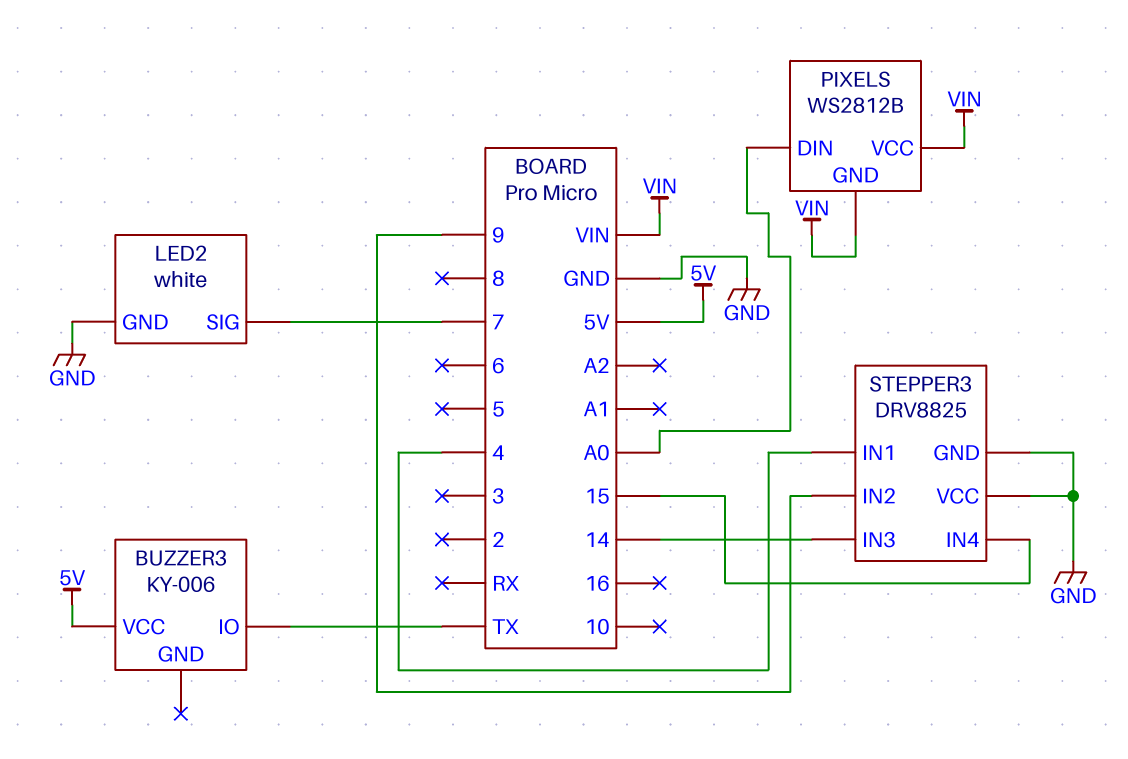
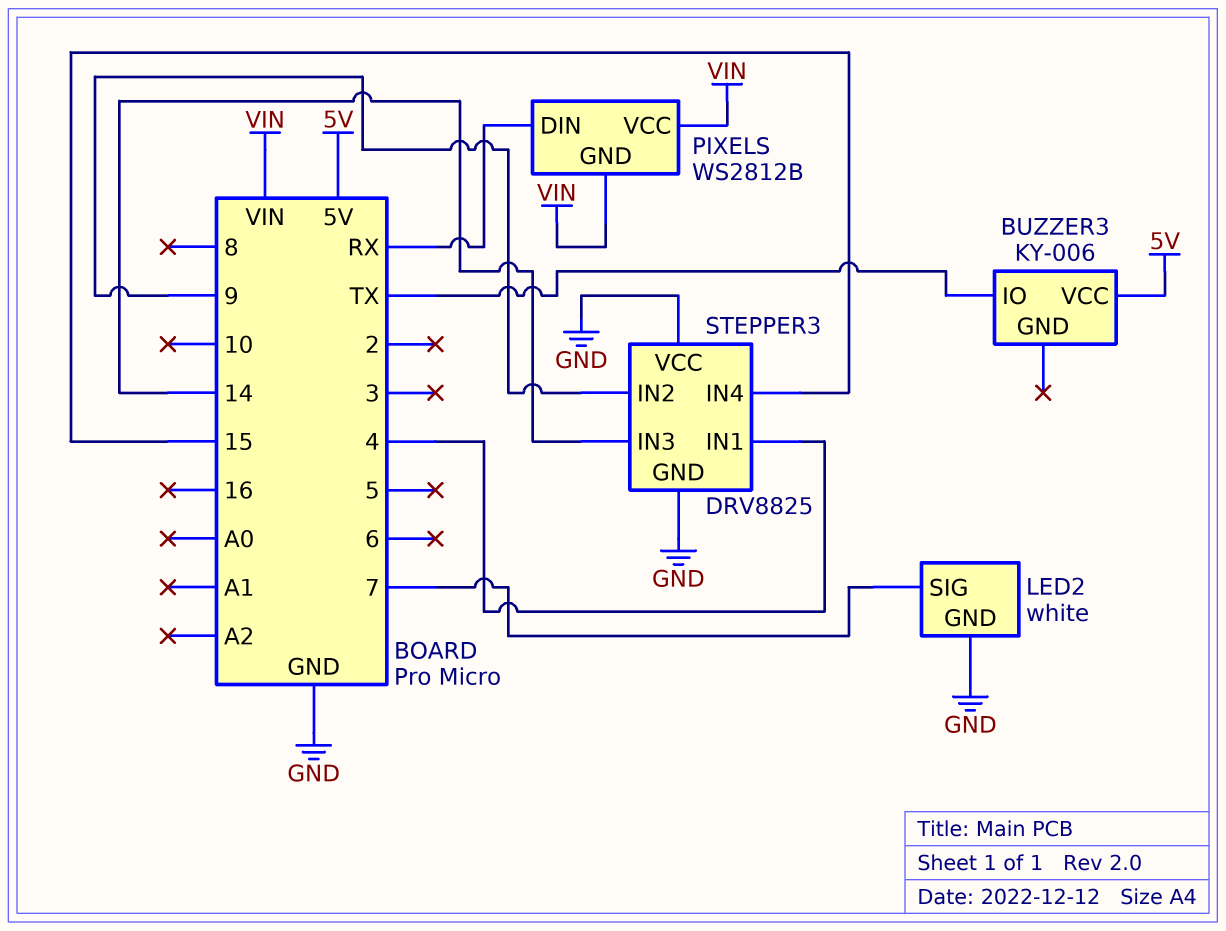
PIXELS pin DIN: A0 -> RX

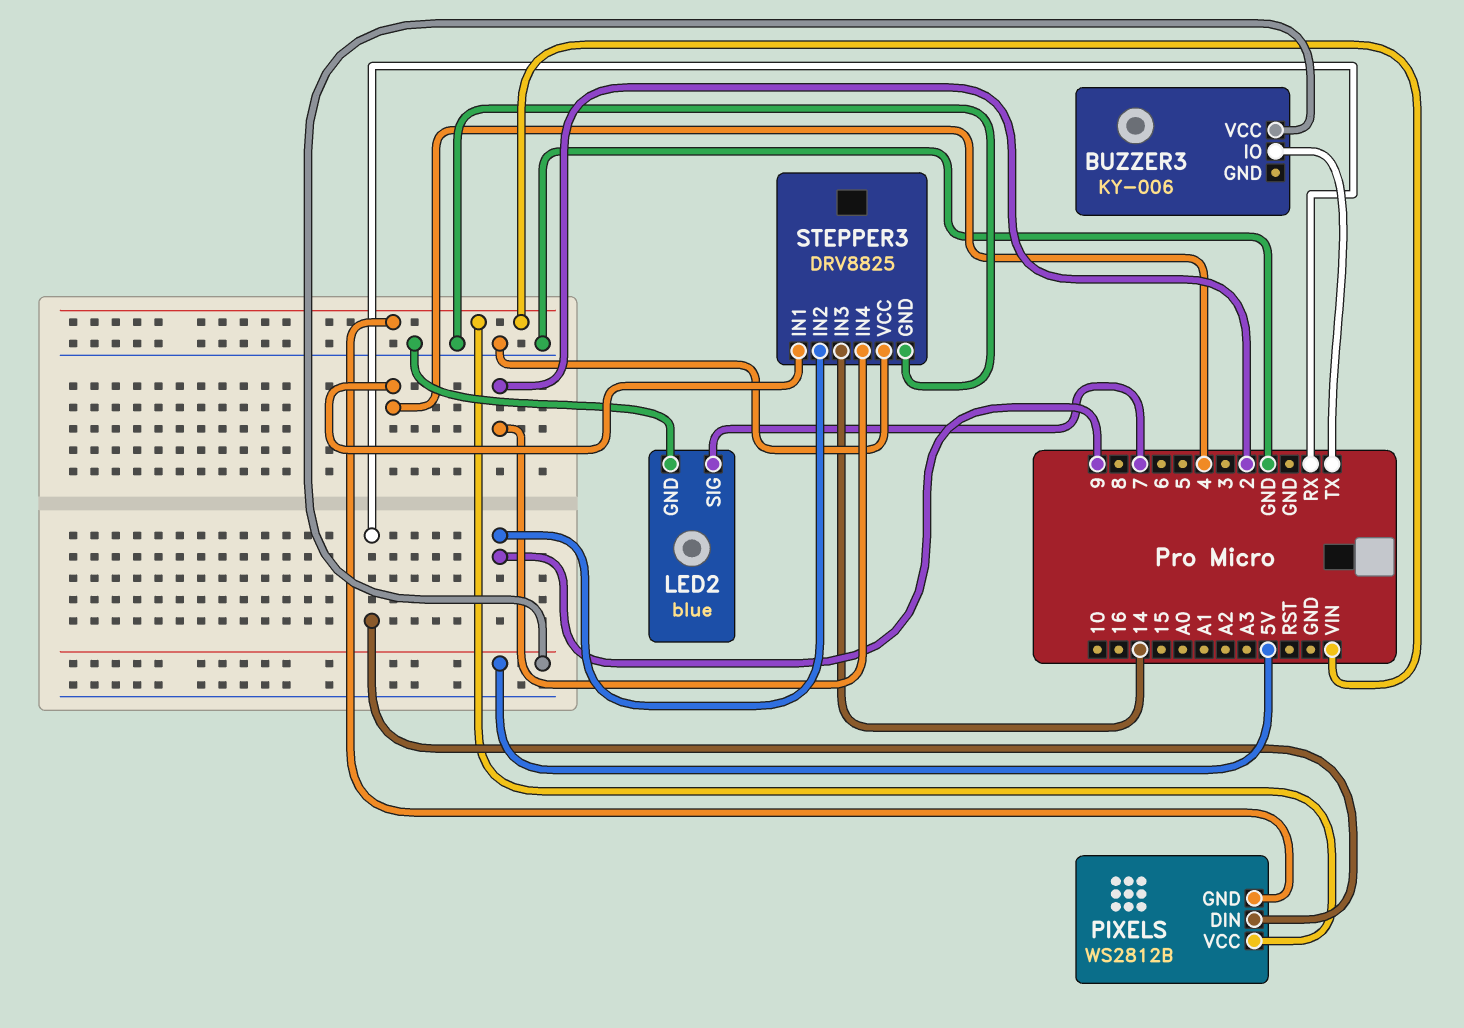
LED2: white -> blue
STEPPER3 pin IN4: 15 -> 2

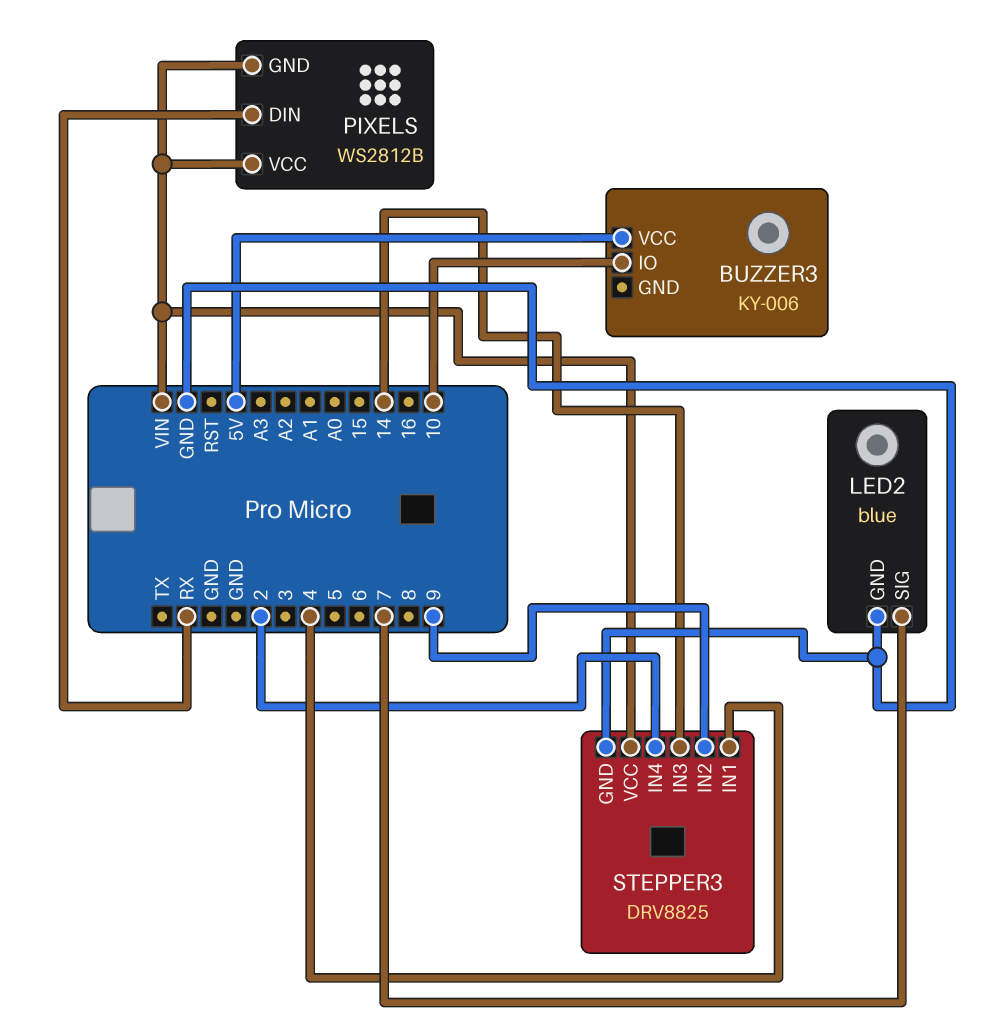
BUZZER3 pin IO: TX -> 10
STEPPER3 pin VCC: GND -> VIN

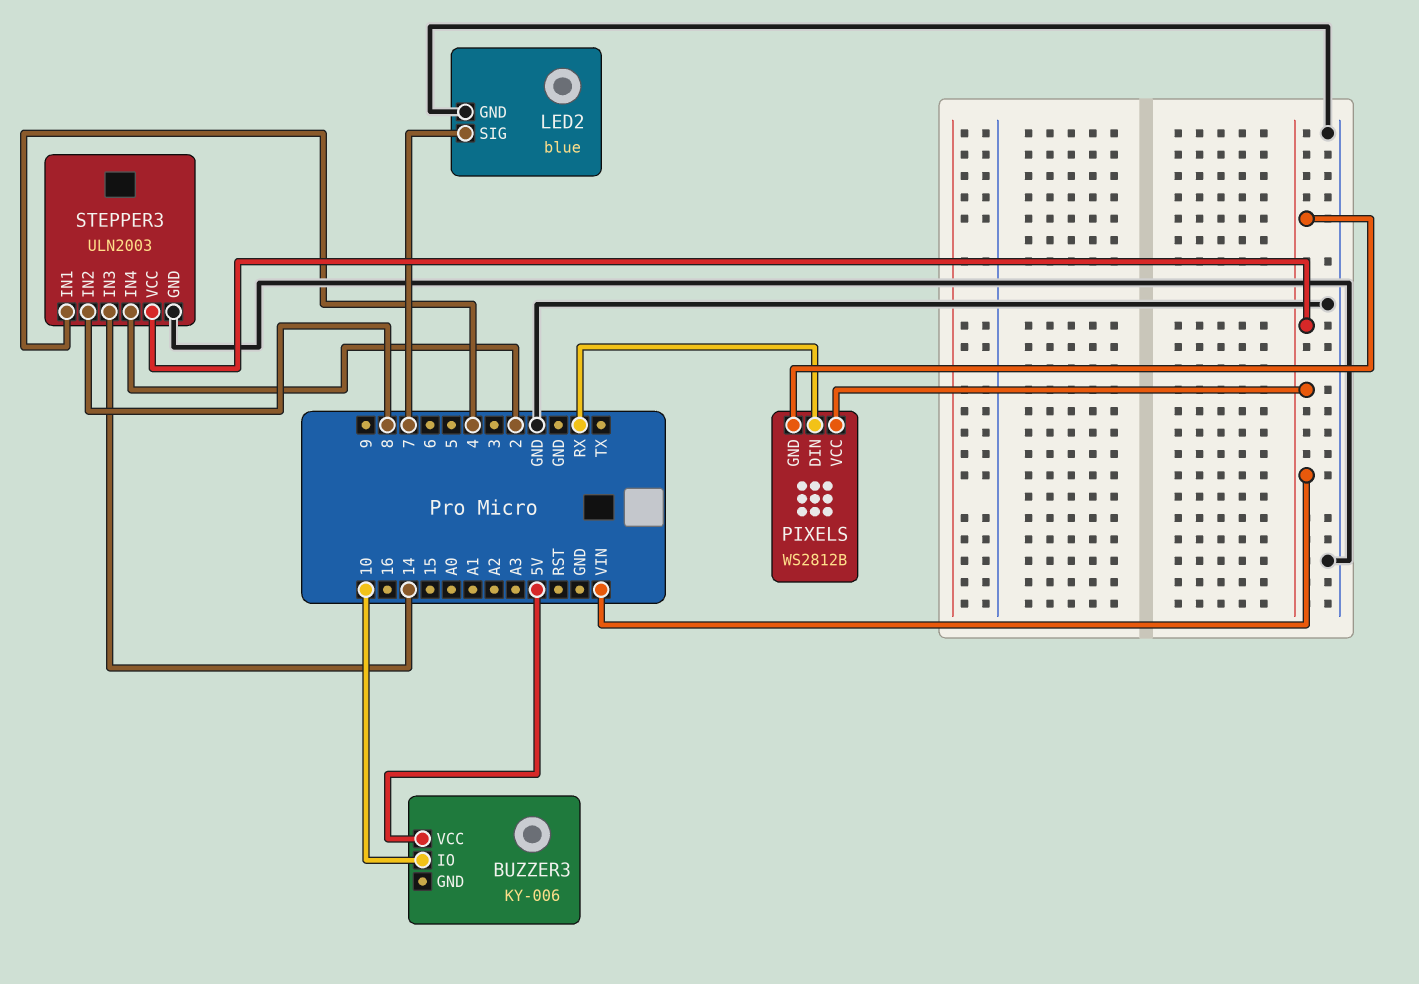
STEPPER3: DRV8825 -> ULN2003
STEPPER3 pin IN2: 9 -> 8

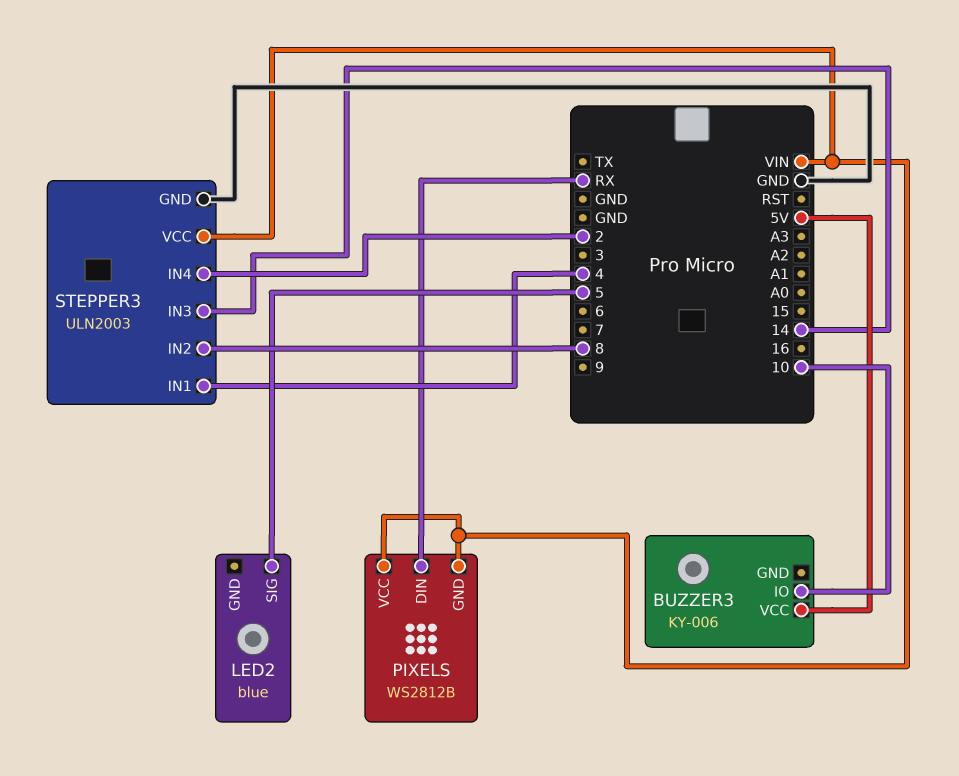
LED2 pin GND: GND -> none
LED2 pin SIG: 7 -> 5

